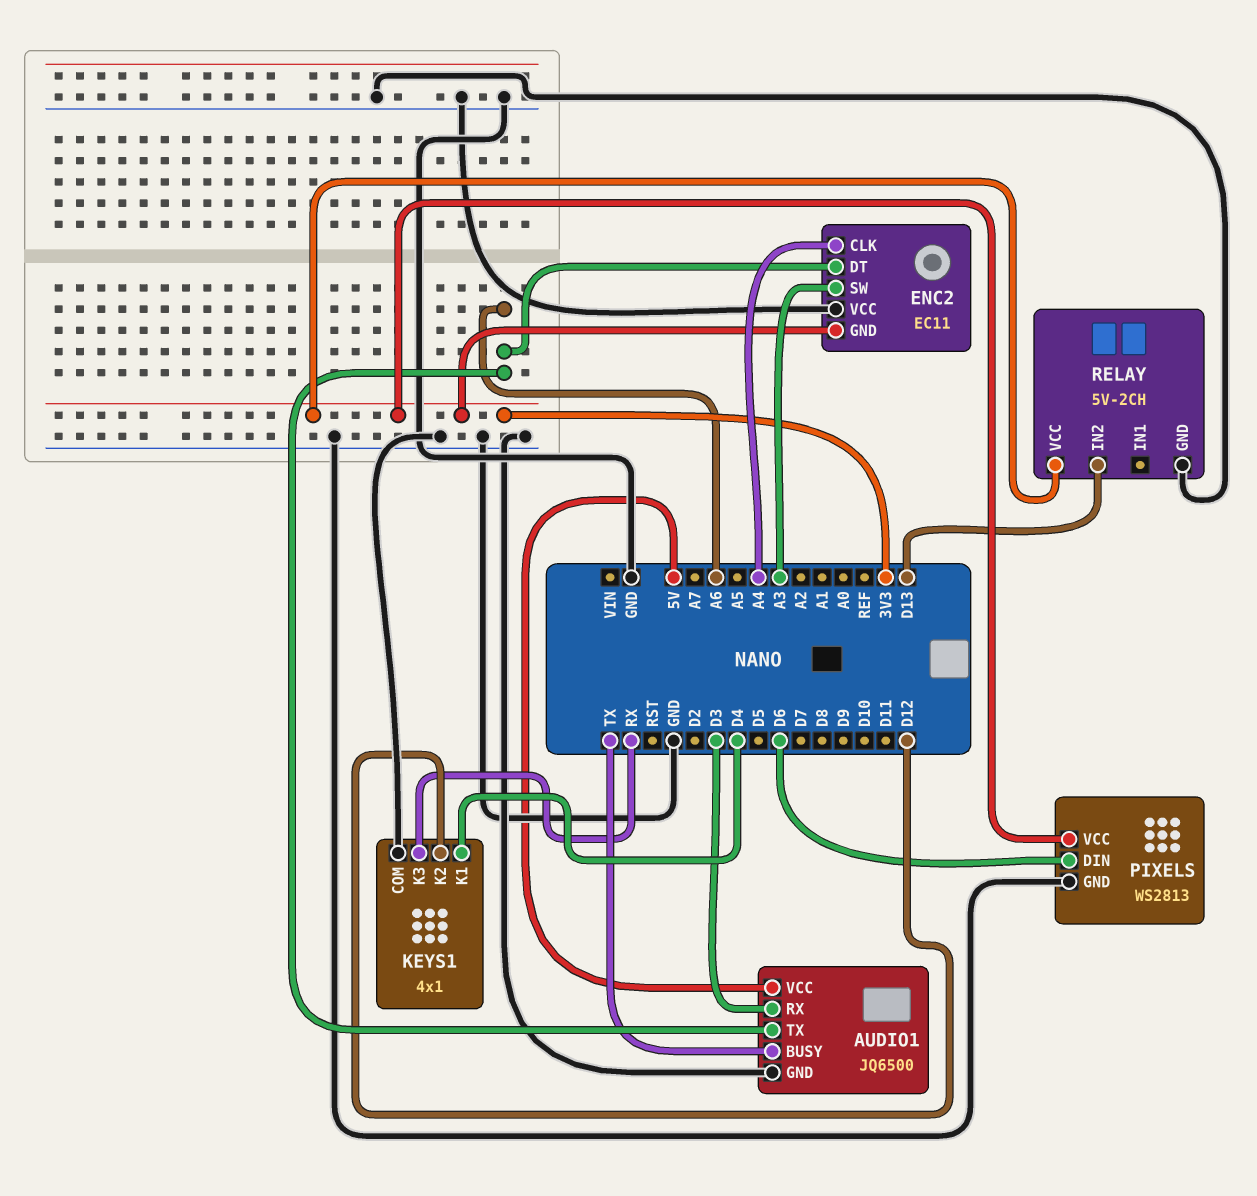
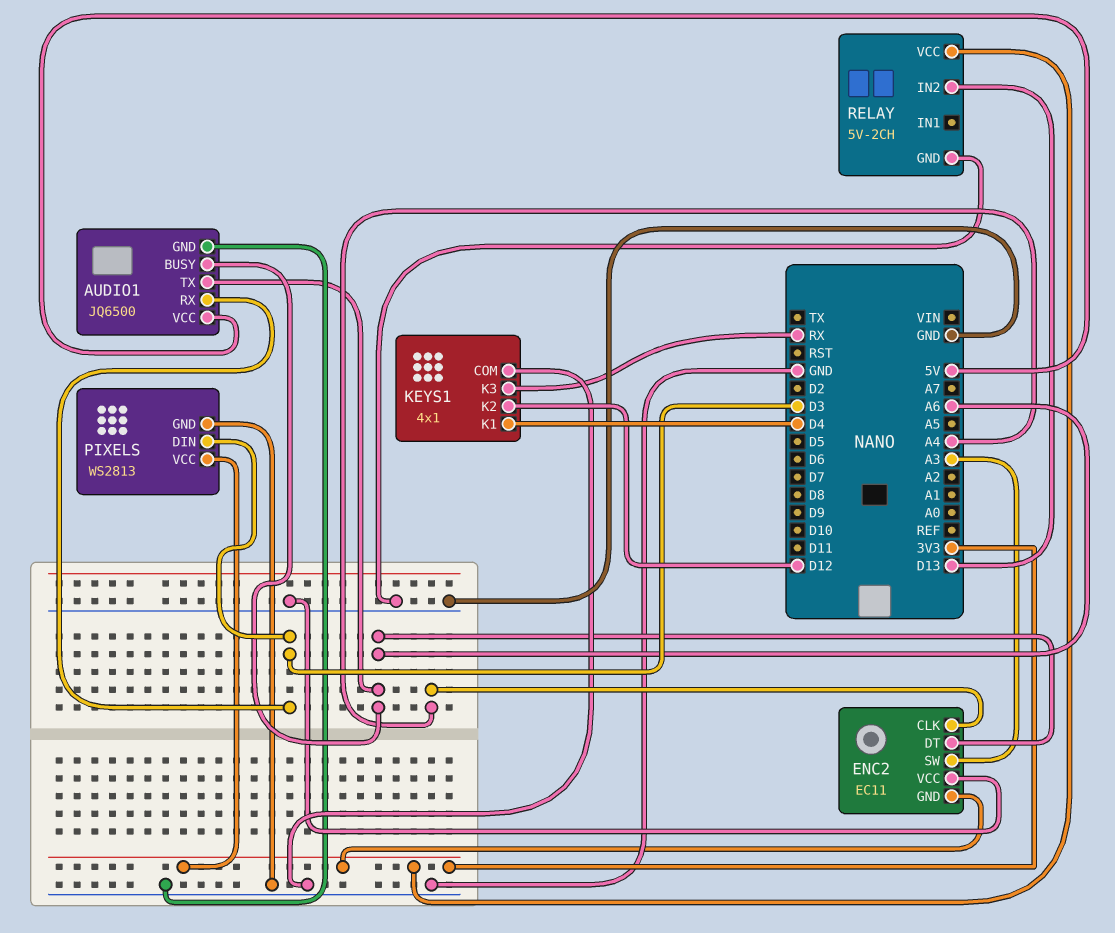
AUDIO1 pin BUSY: TX -> A6
PIXELS pin DIN: D6 -> D3

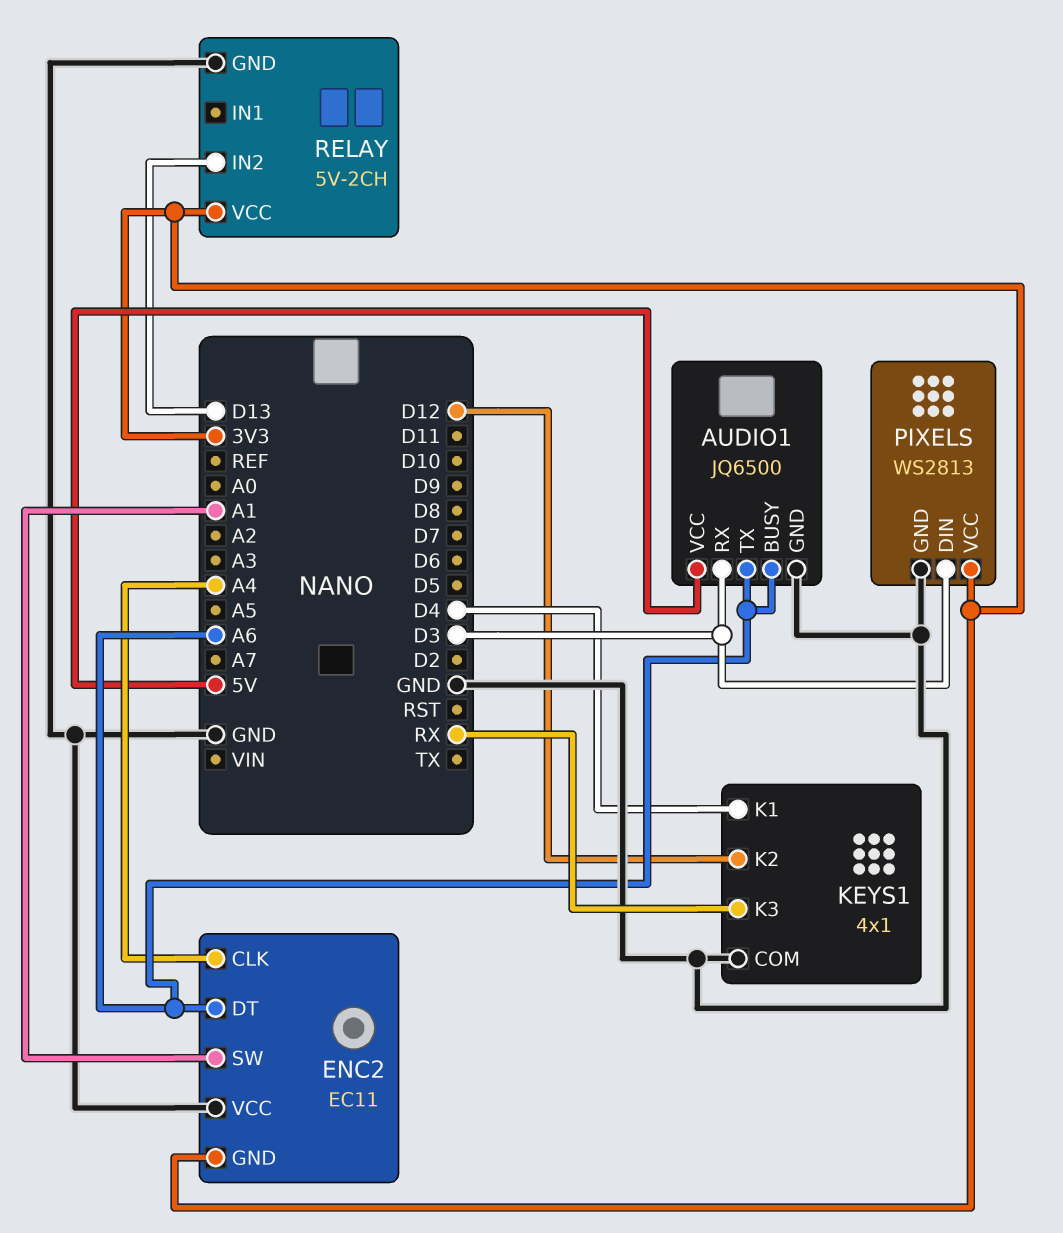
ENC2 pin SW: A3 -> A1

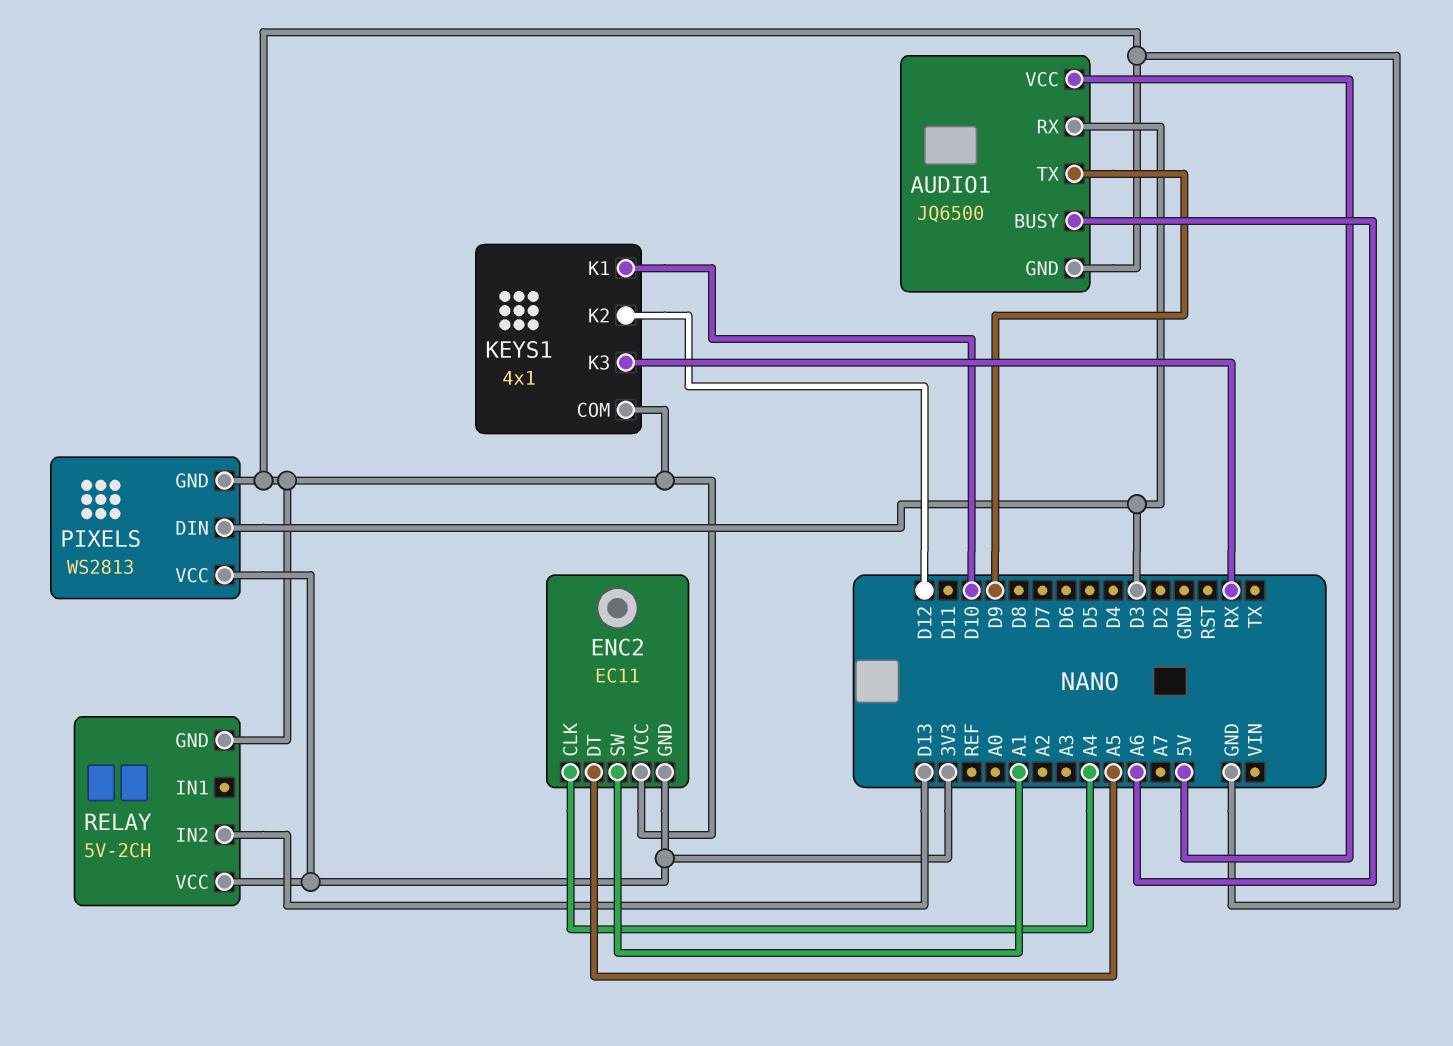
AUDIO1 pin TX: A6 -> D9
ENC2 pin DT: A6 -> A5
KEYS1 pin K1: D4 -> D10

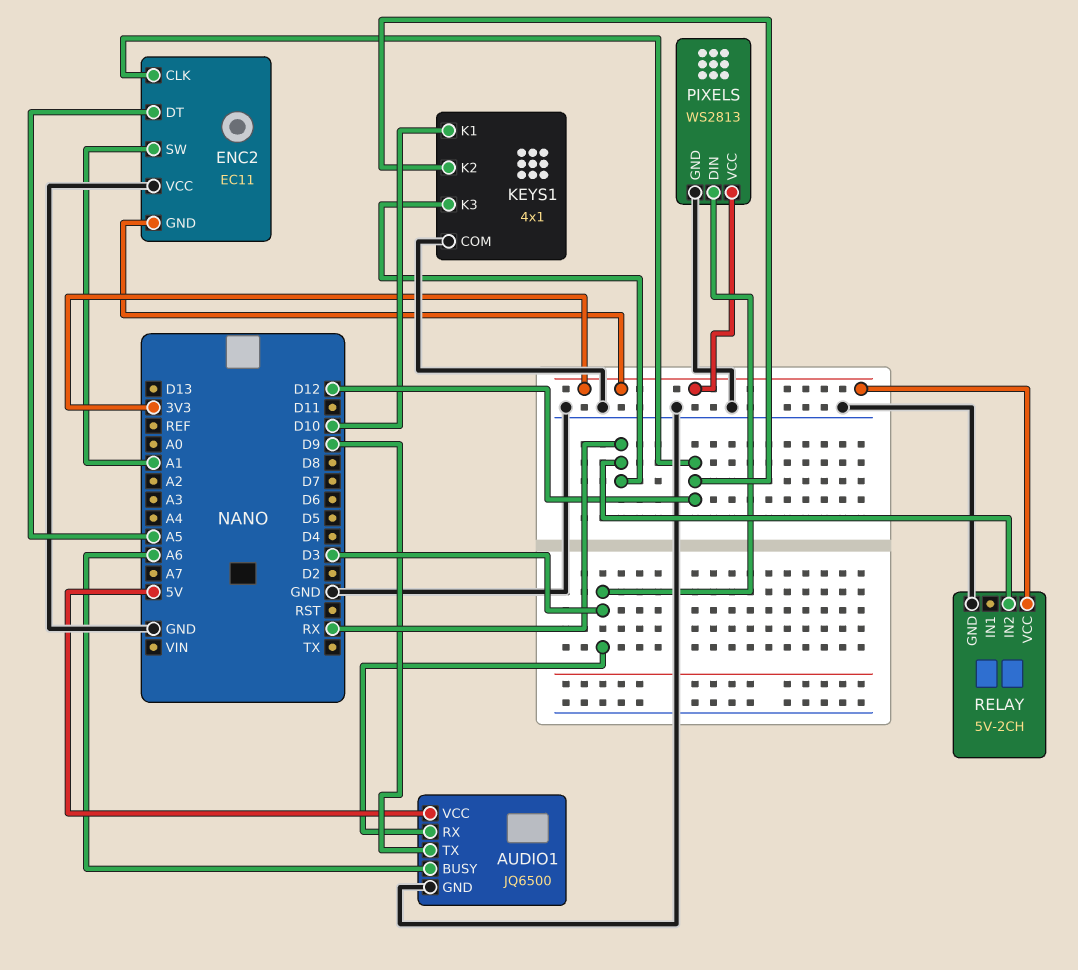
ENC2 pin CLK: A4 -> D12
RELAY pin IN2: D13 -> RX

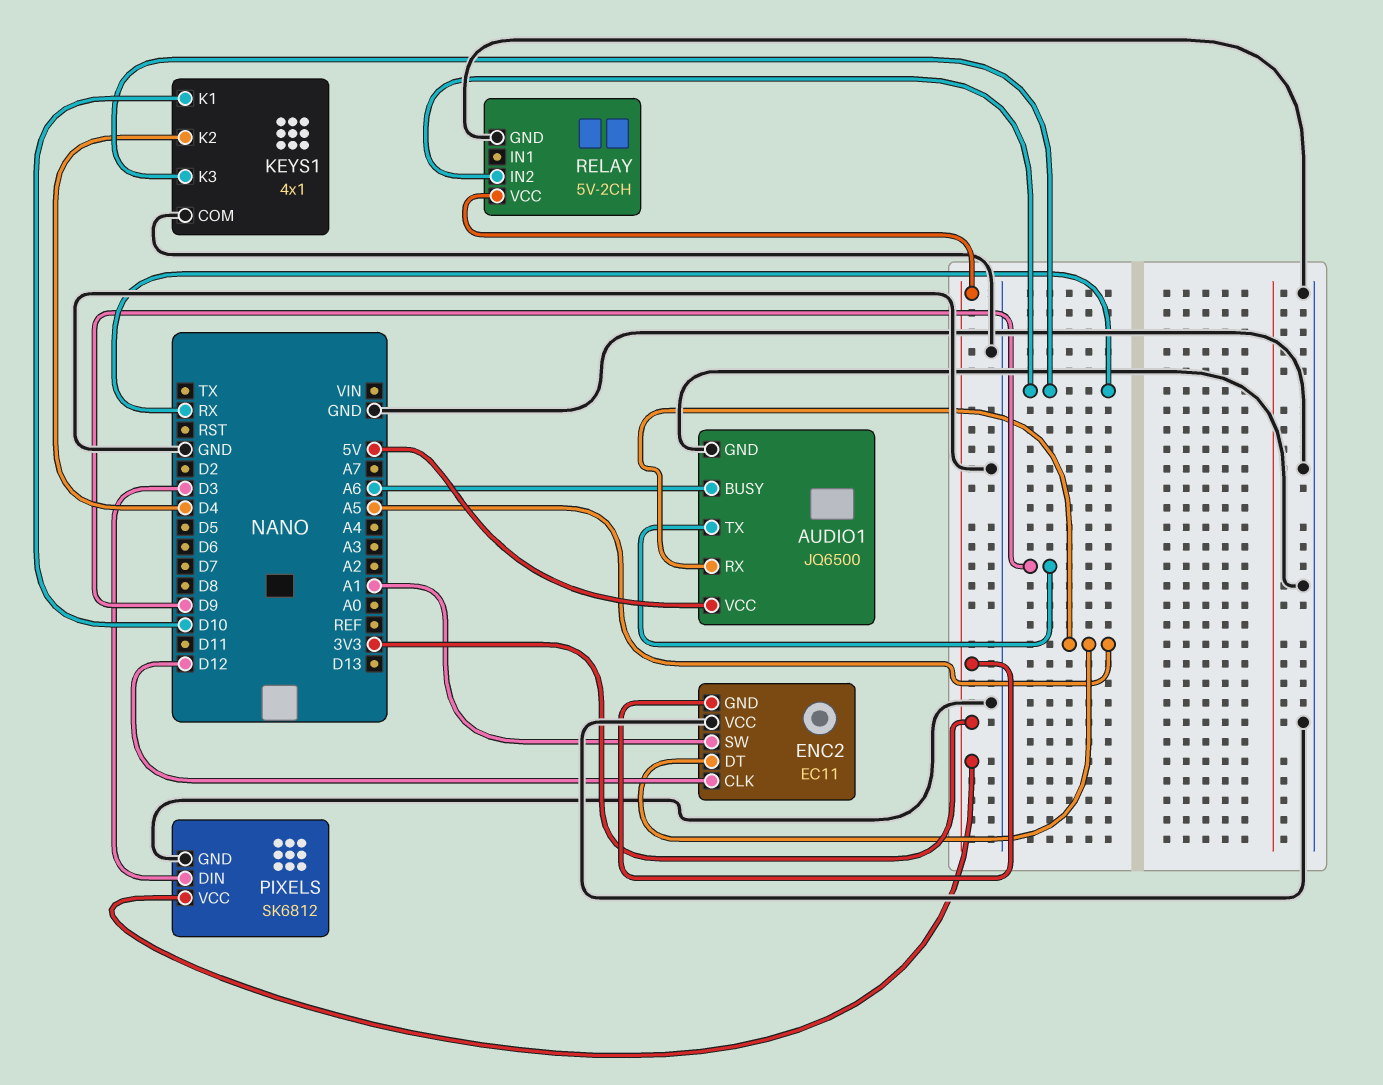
AUDIO1 pin RX: D3 -> A5
KEYS1 pin K2: D12 -> D4
PIXELS: WS2813 -> SK6812

